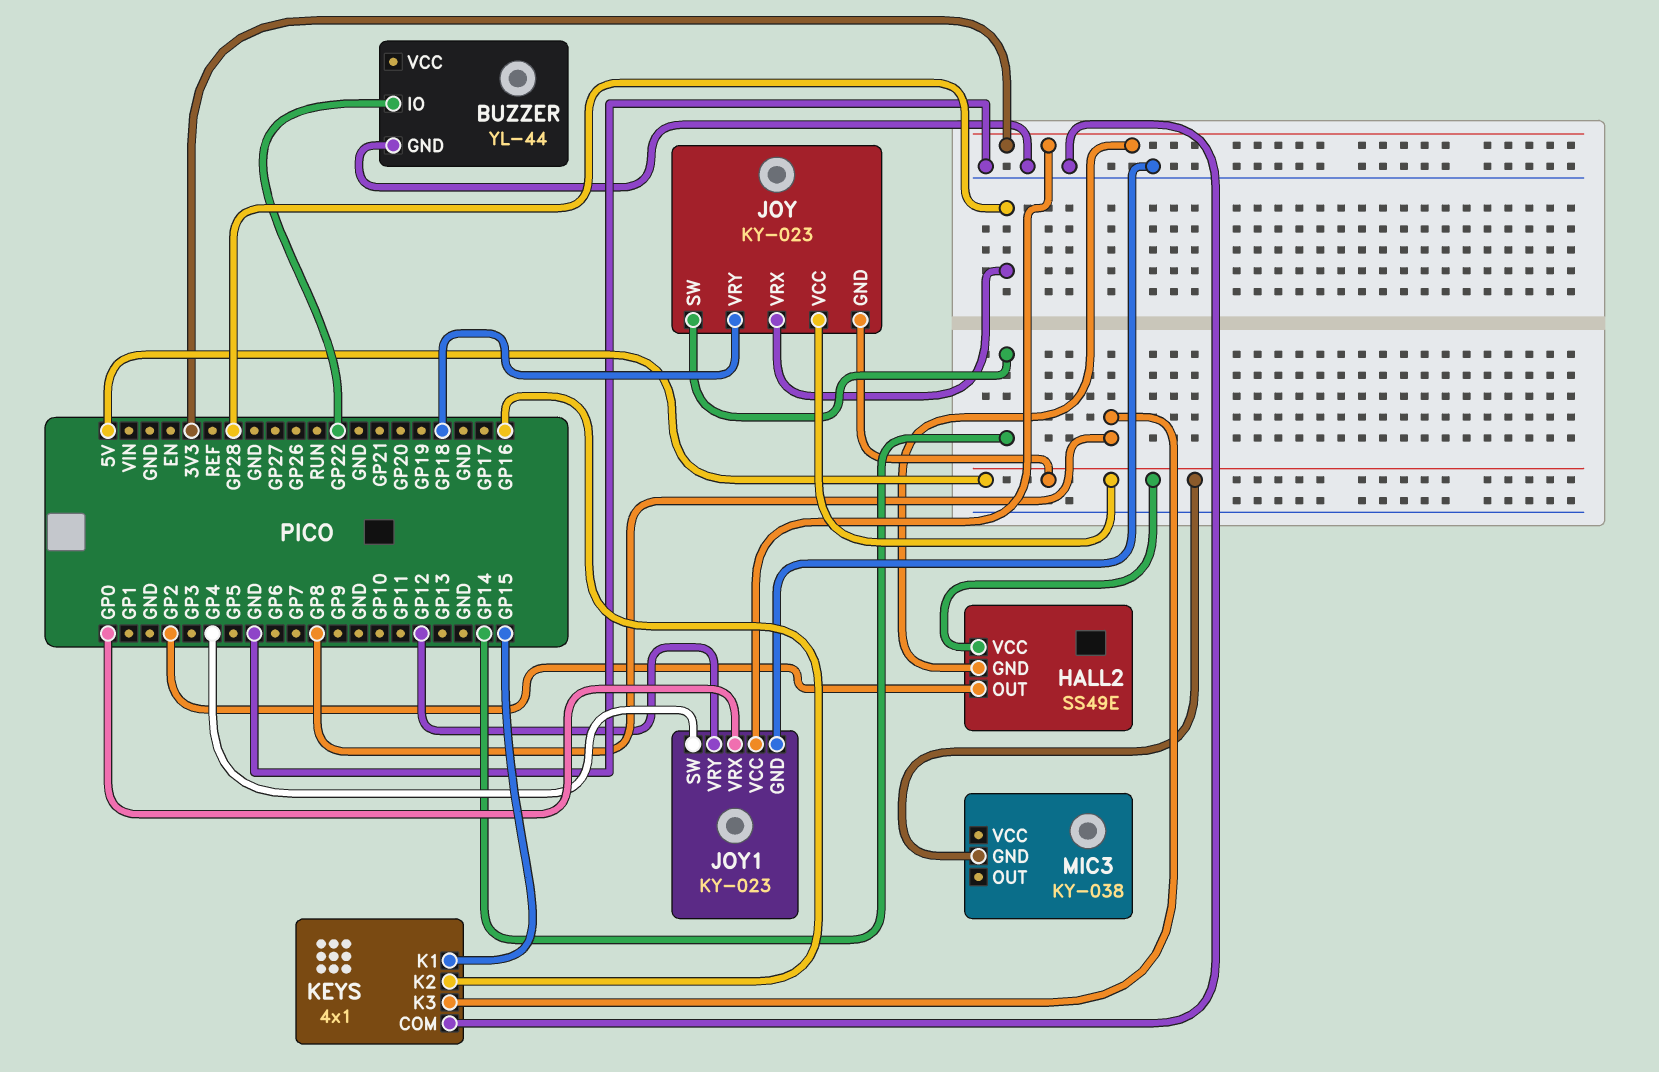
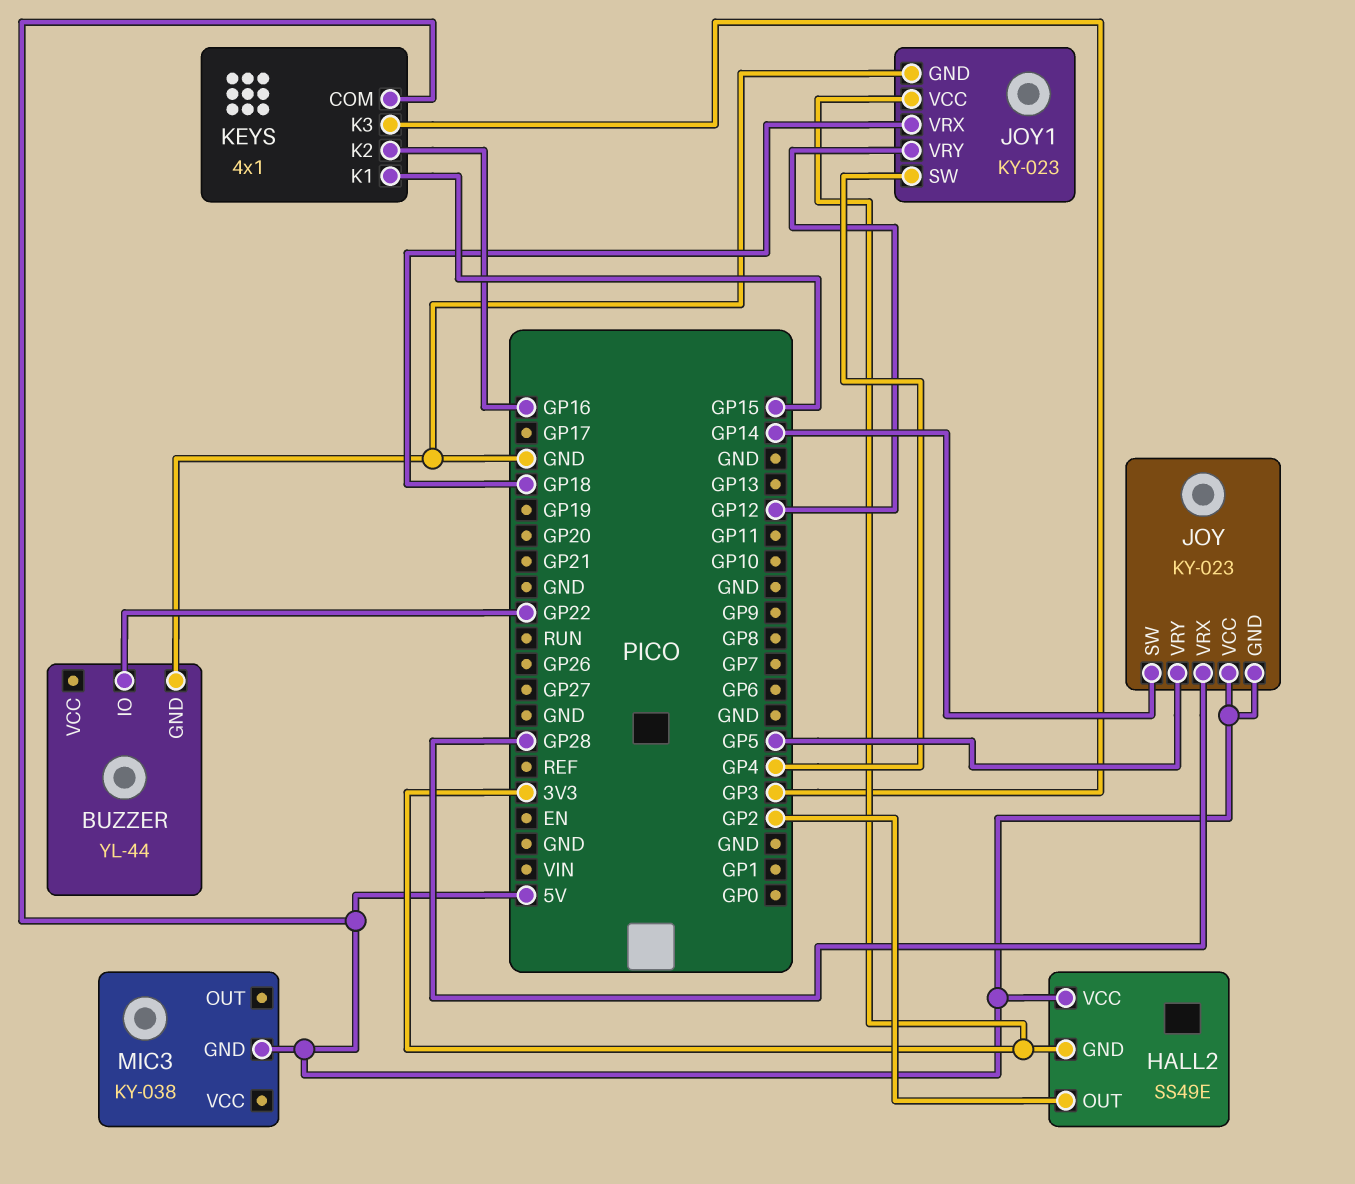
JOY pin VRY: GP18 -> GP5
JOY1 pin VRX: GP0 -> GP18
KEYS pin COM: GND -> 5V
KEYS pin K3: GP8 -> GP3

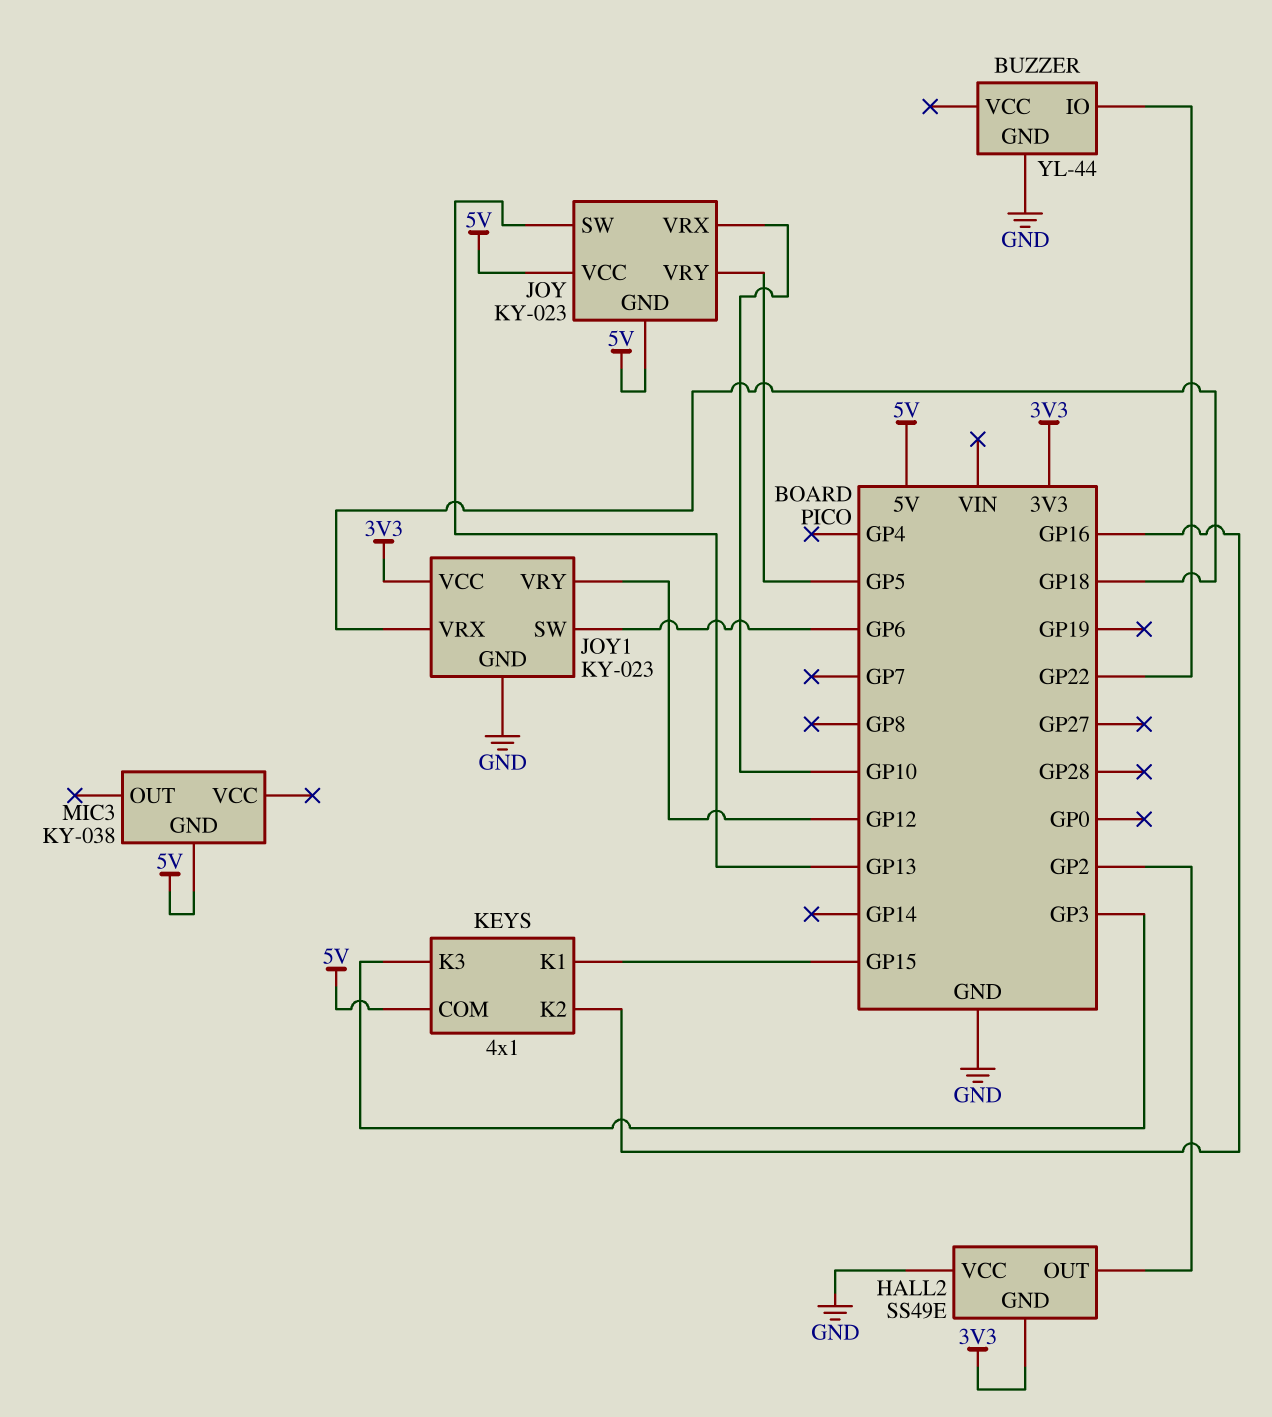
HALL2 pin VCC: 5V -> GND
JOY pin SW: GP14 -> GP13
JOY pin VRX: GP28 -> GP10
JOY1 pin SW: GP4 -> GP6

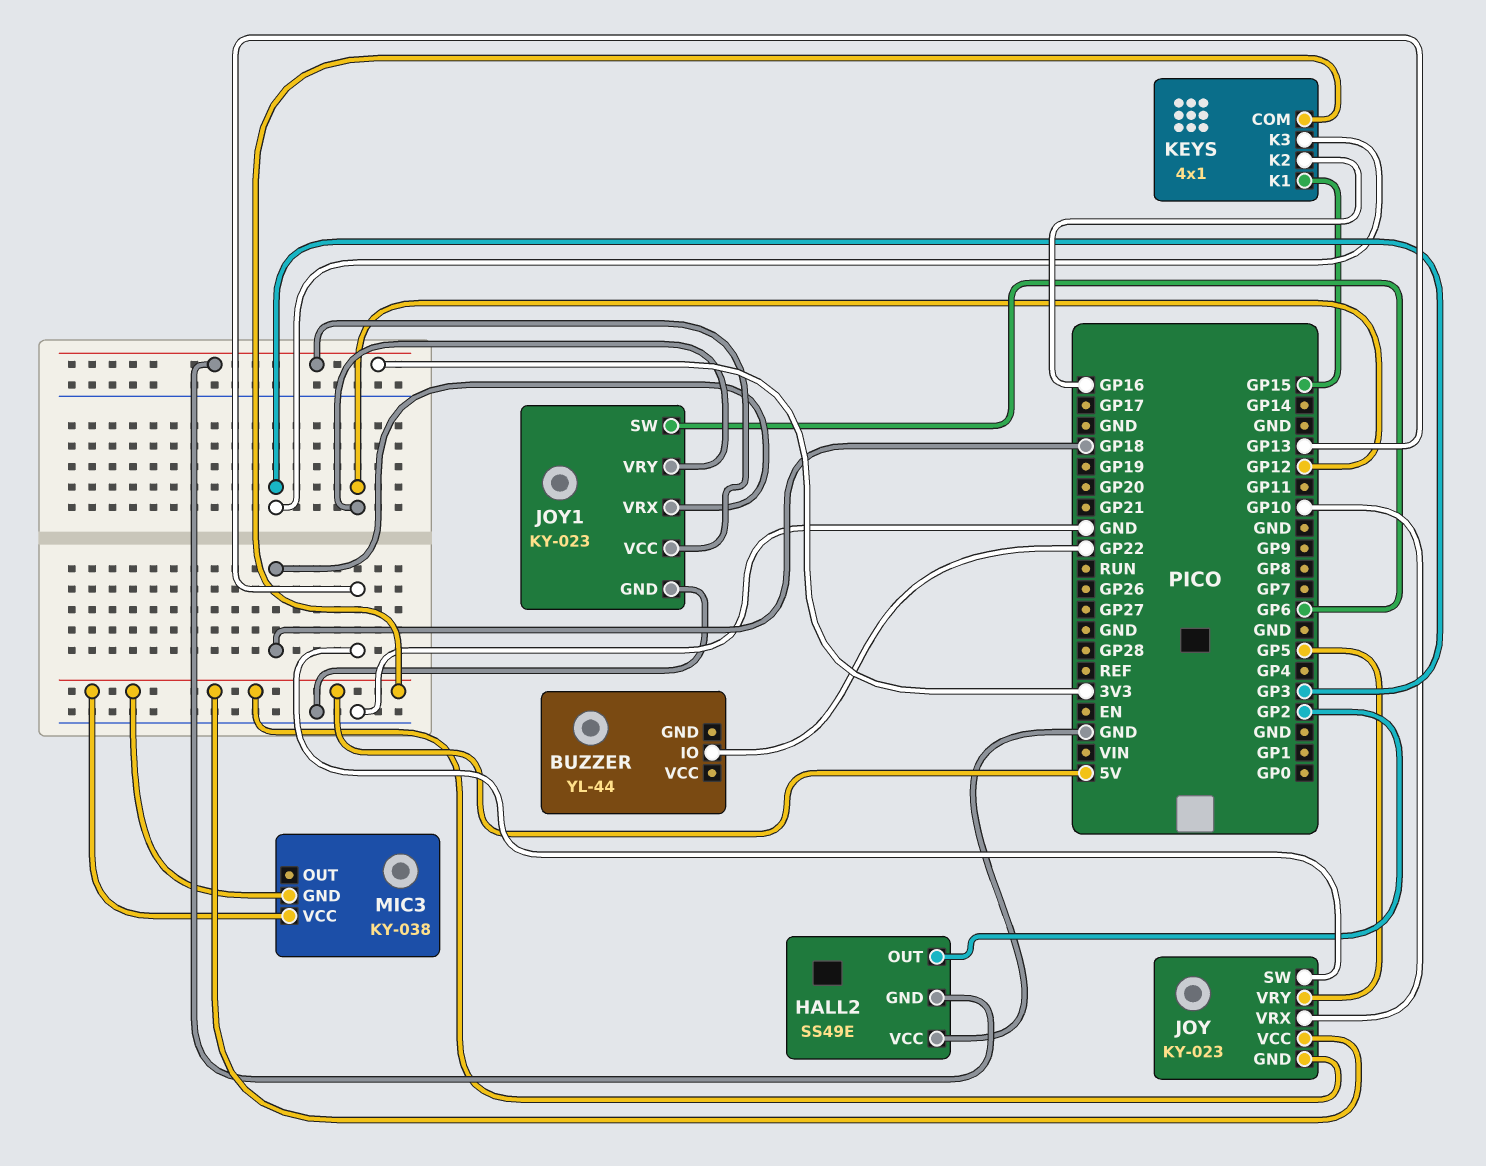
BUZZER pin GND: GND -> none
MIC3 pin VCC: none -> 5V

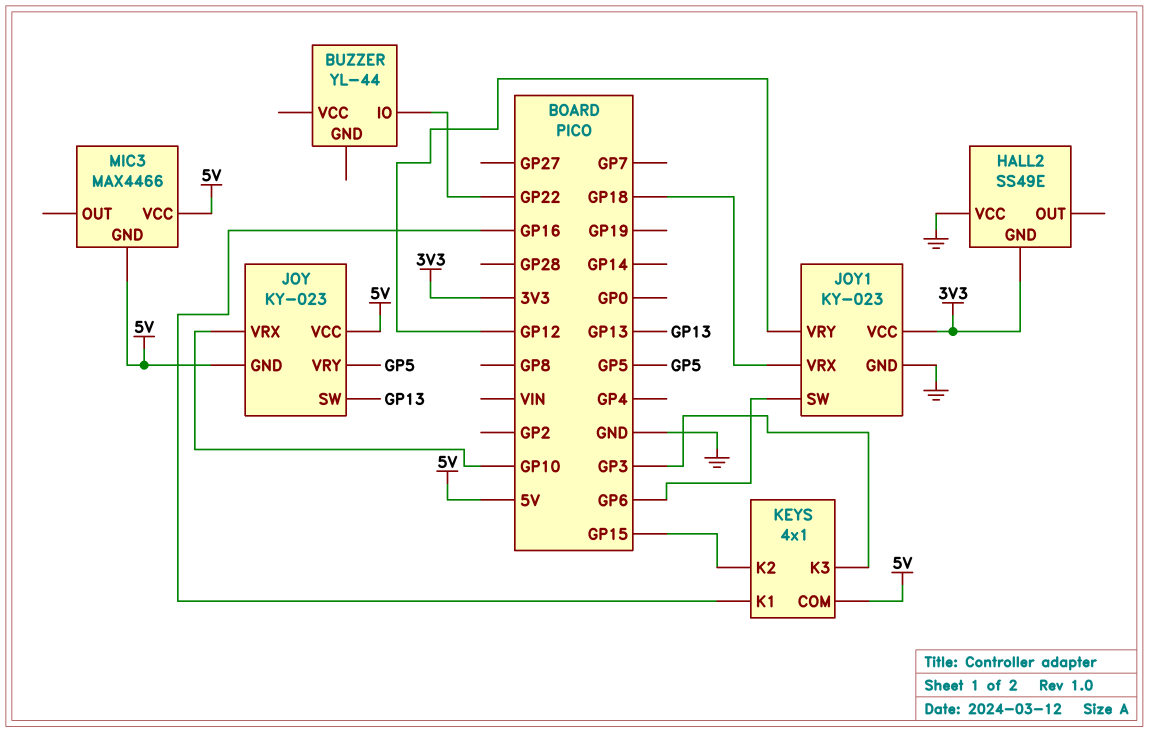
HALL2 pin OUT: GP2 -> none
KEYS pin K1: GP15 -> GP16
KEYS pin K2: GP16 -> GP15
MIC3: KY-038 -> MAX4466

